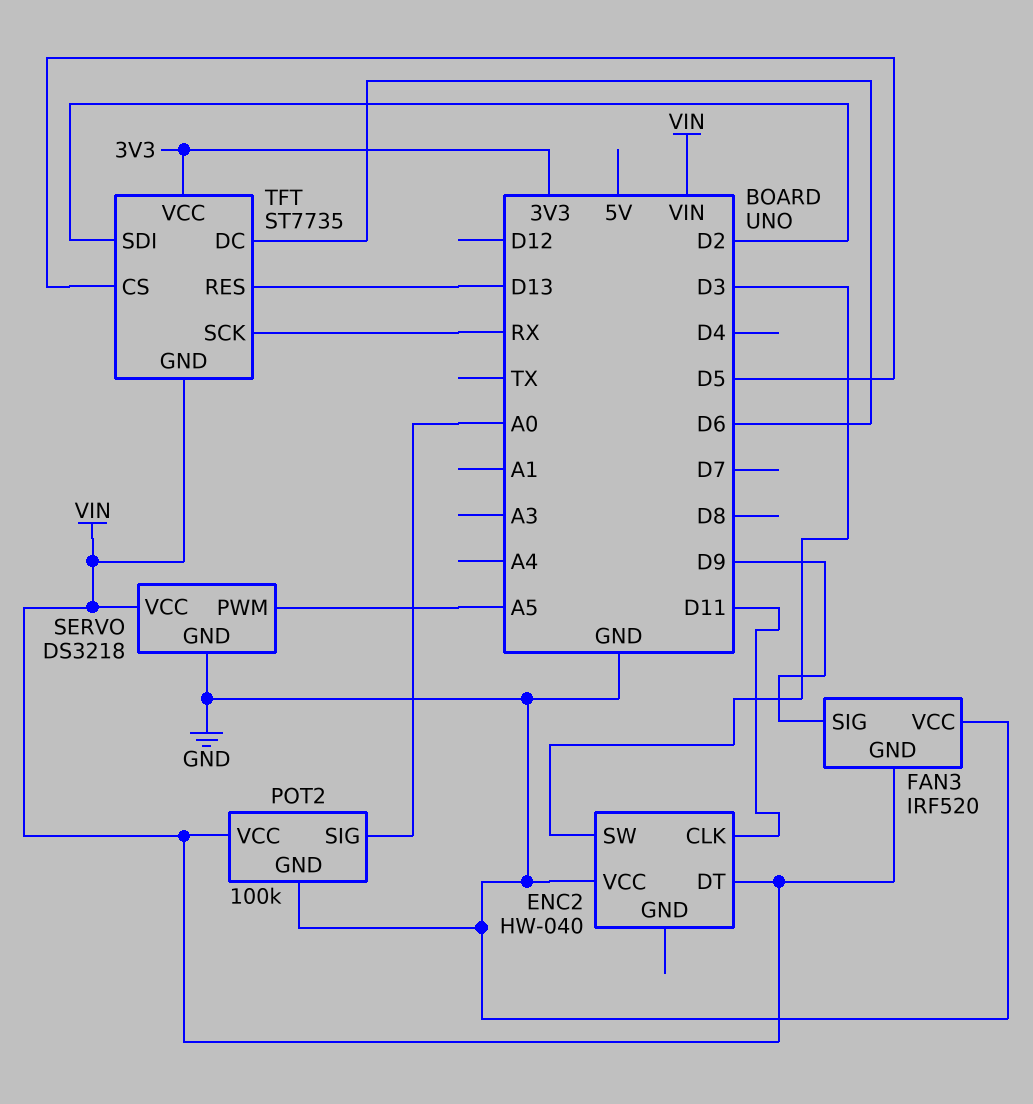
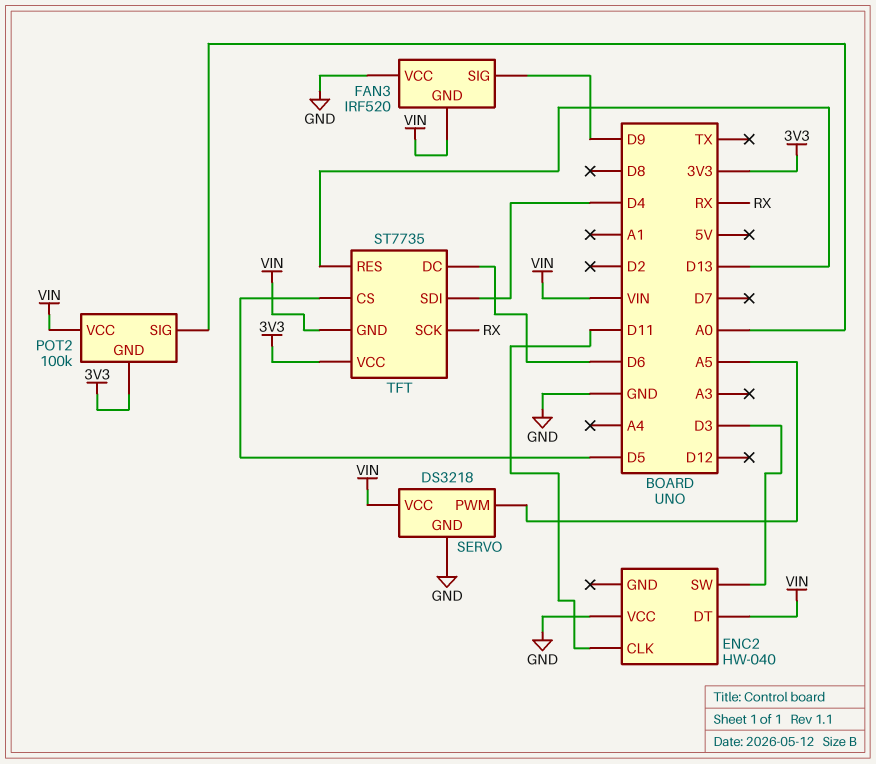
POT2 pin GND: GND -> 3V3
TFT pin SDI: D2 -> D4

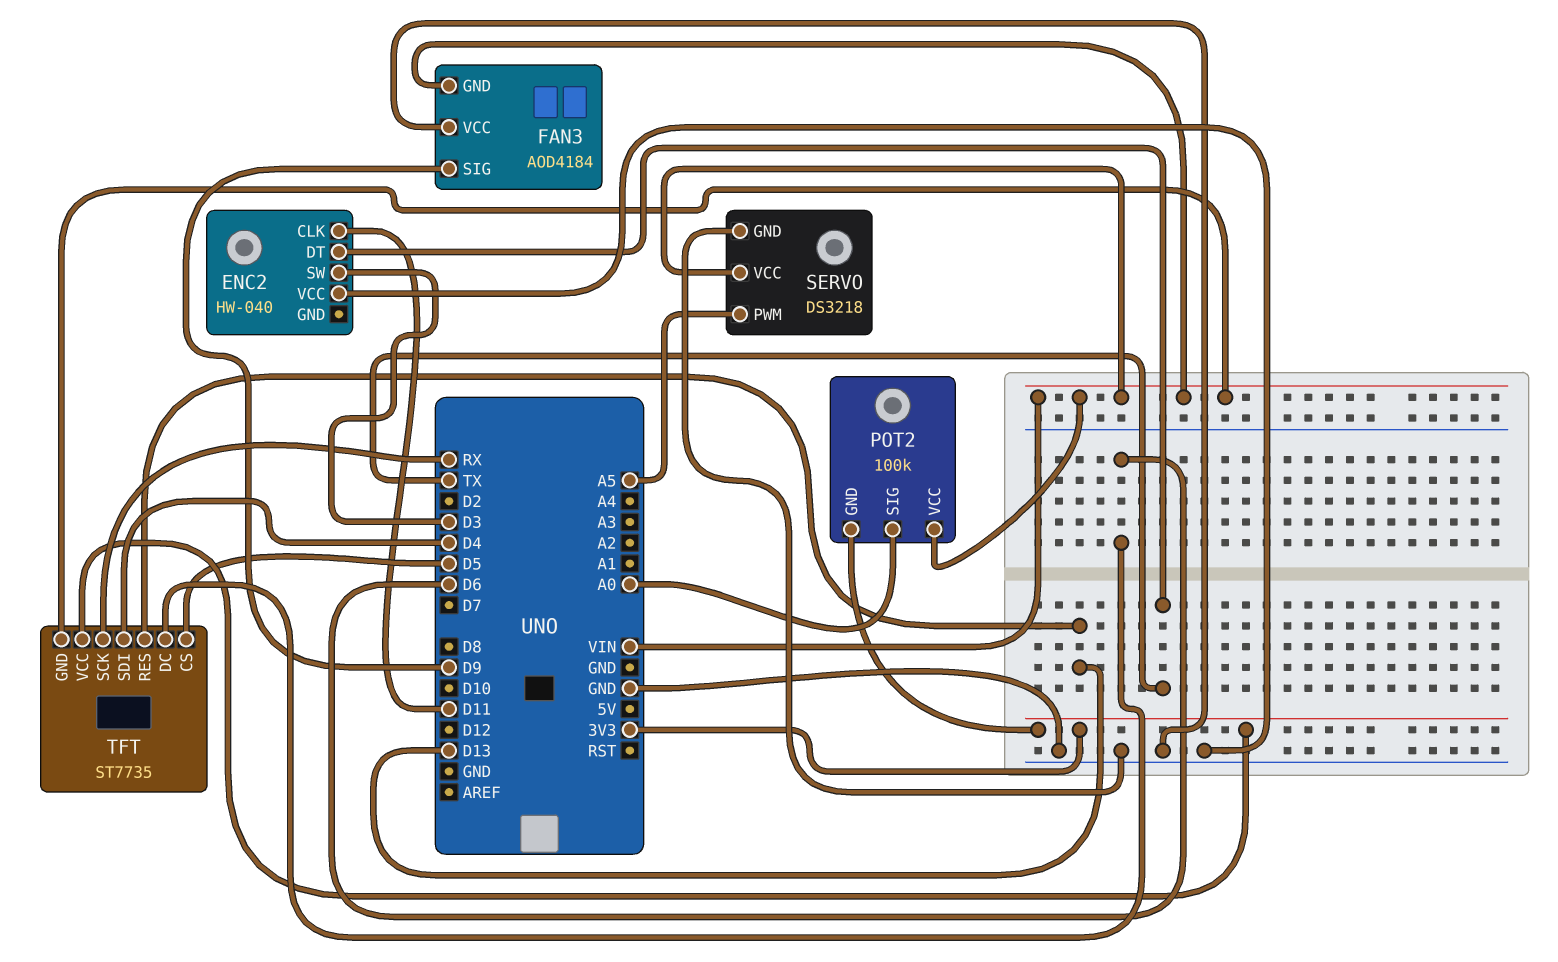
ENC2 pin DT: VIN -> TX
FAN3: IRF520 -> AOD4184

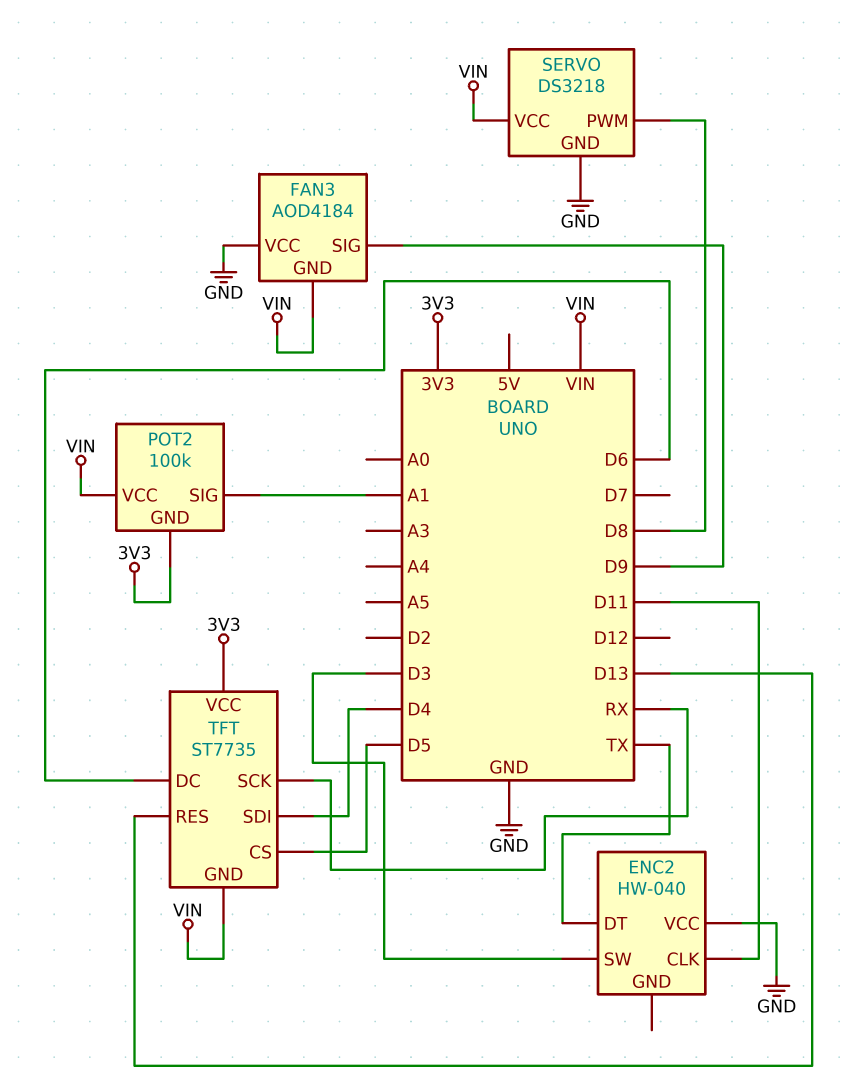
POT2 pin SIG: A0 -> A1
SERVO pin PWM: A5 -> D8

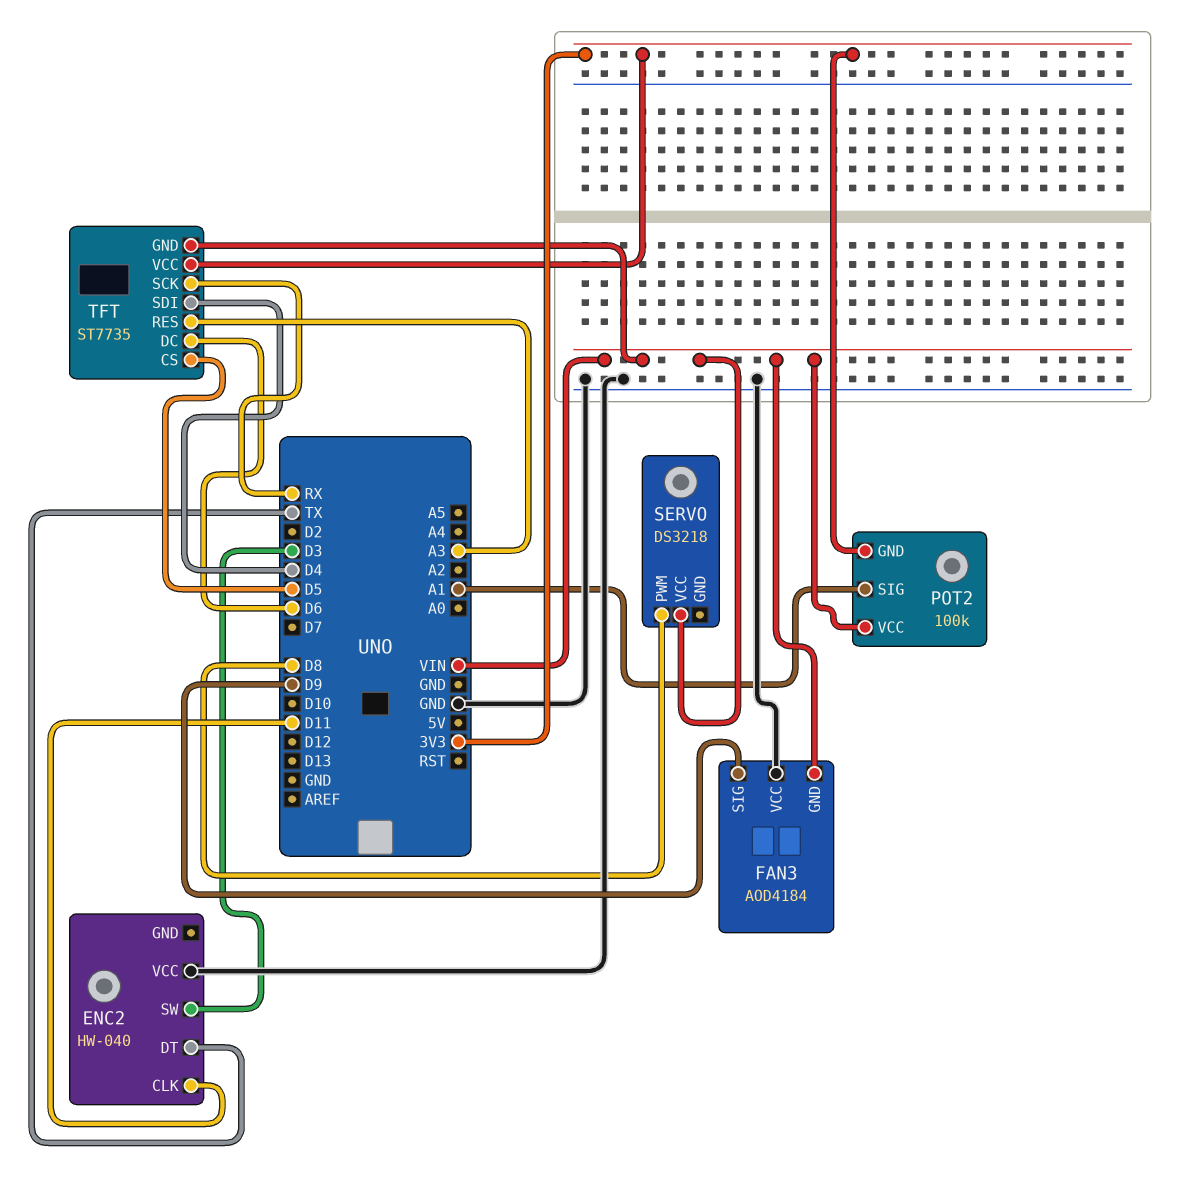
SERVO pin GND: GND -> none
TFT pin RES: D13 -> A3

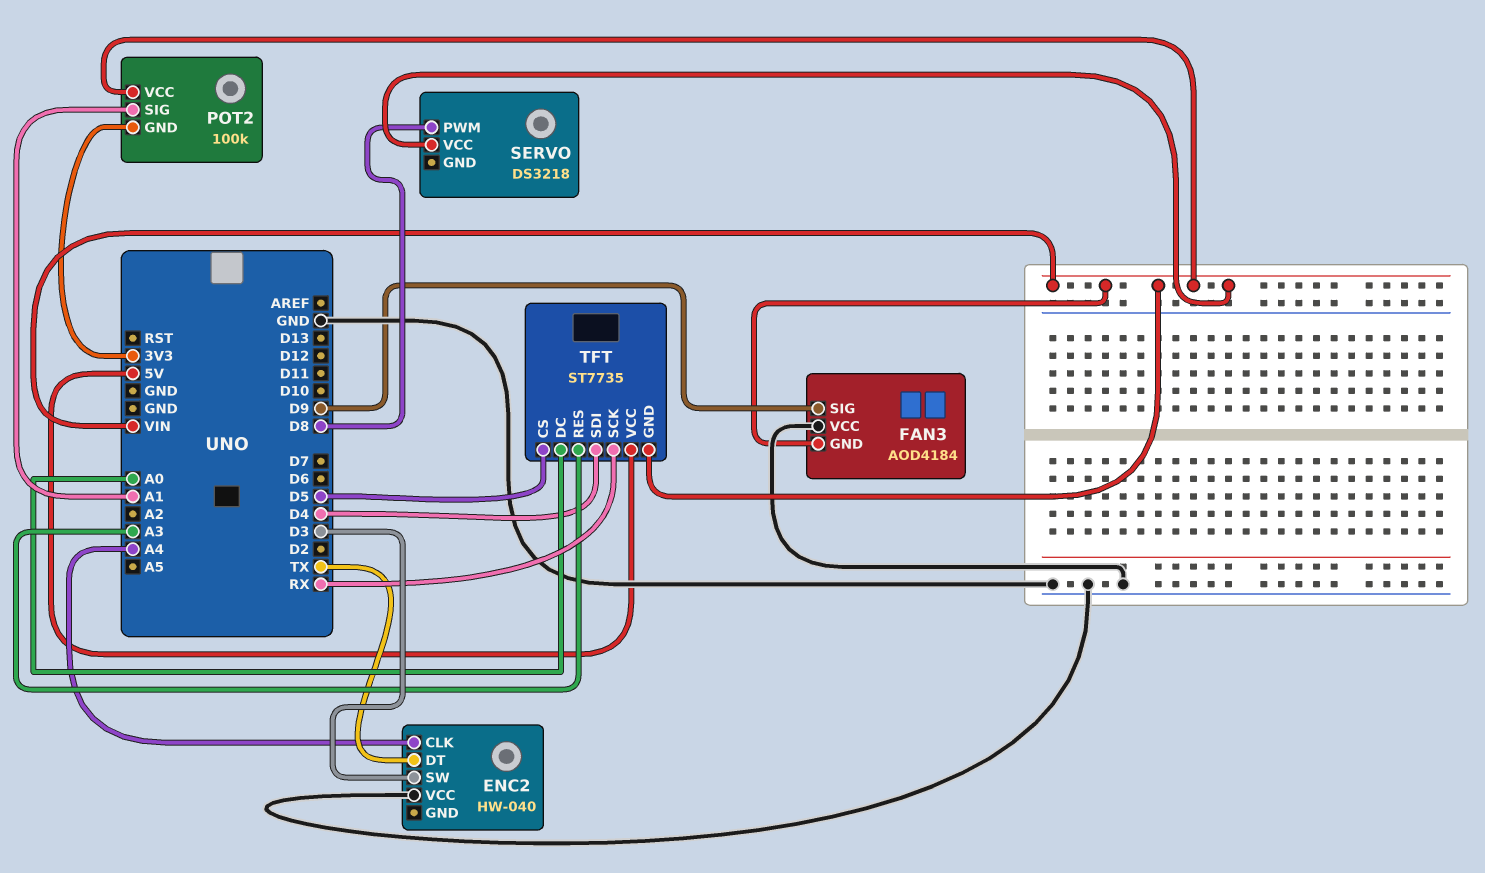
ENC2 pin CLK: D11 -> A4
TFT pin DC: D6 -> A0
TFT pin VCC: 3V3 -> 5V

